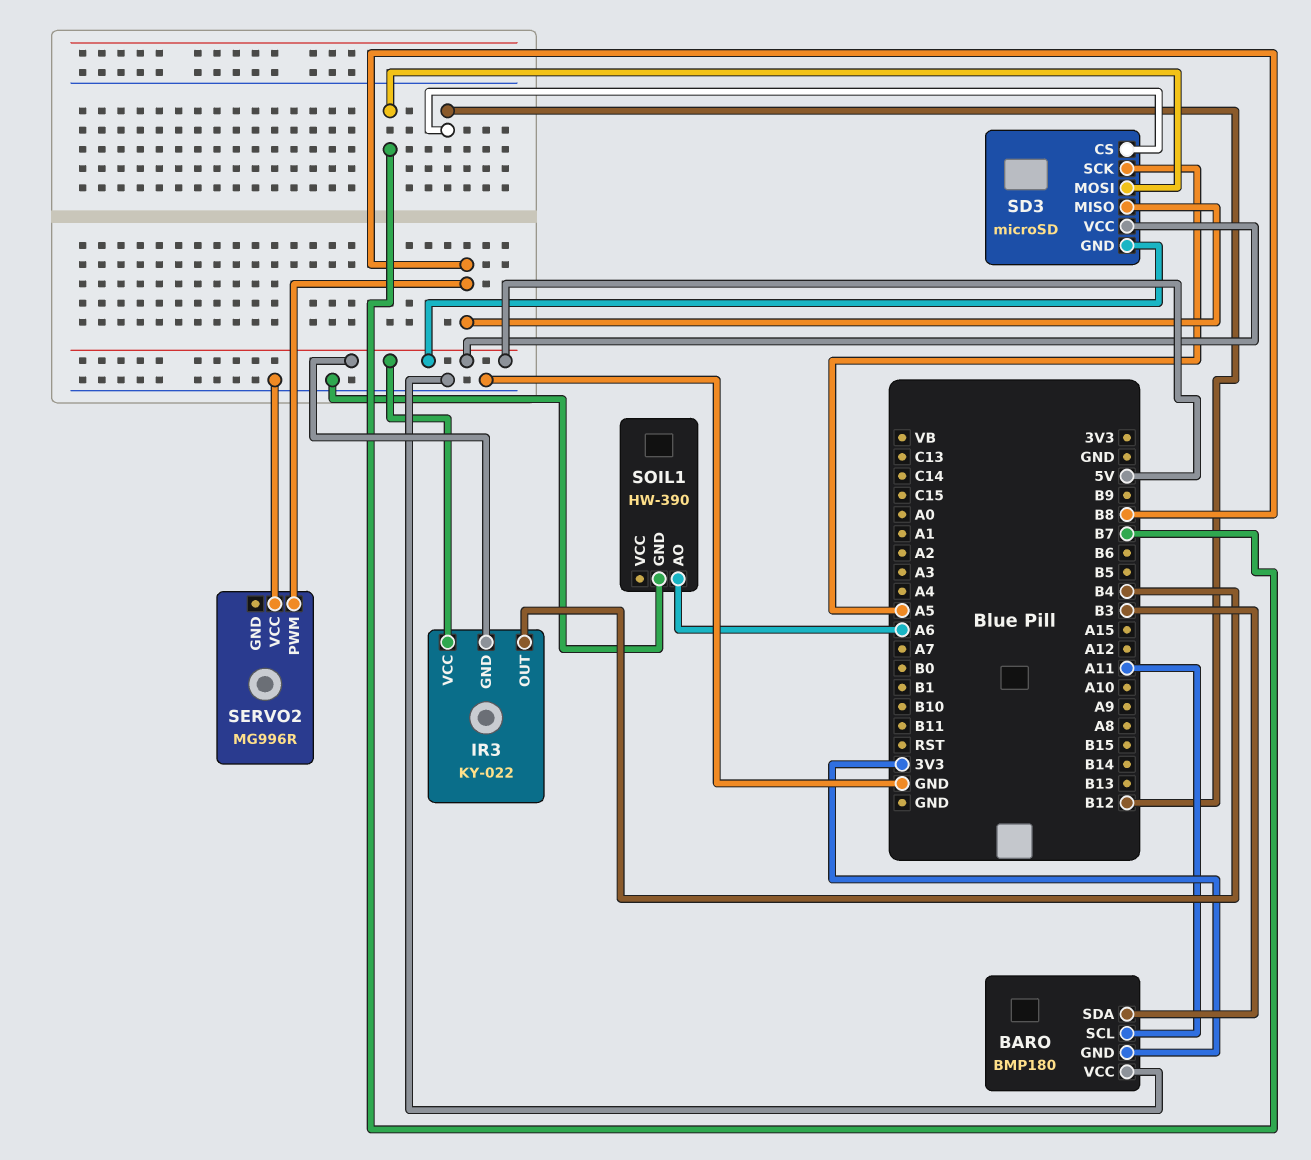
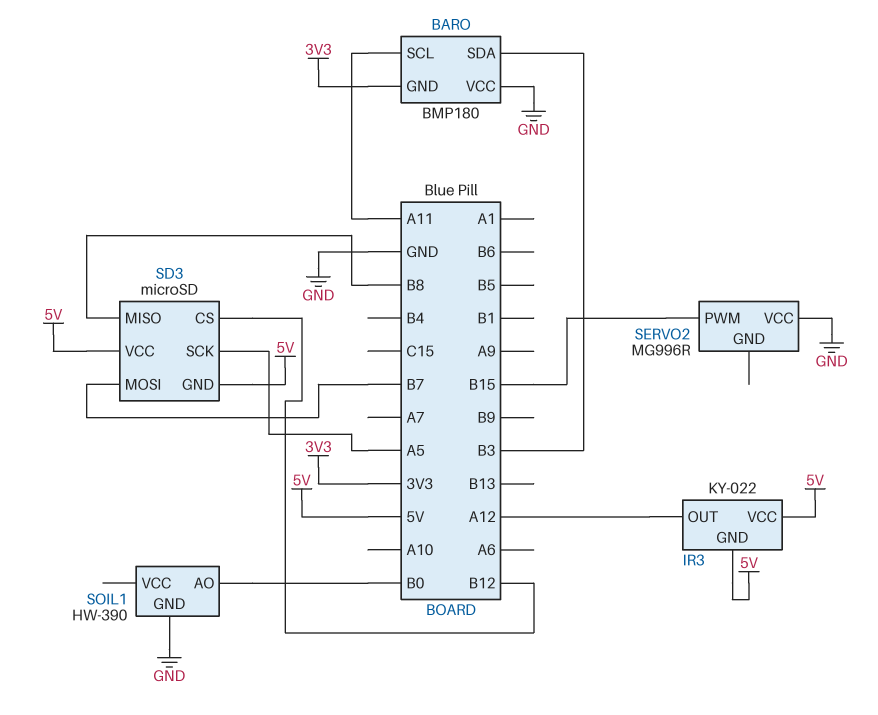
IR3 pin OUT: B4 -> A12
SERVO2 pin PWM: B8 -> B15
SOIL1 pin AO: A6 -> B0

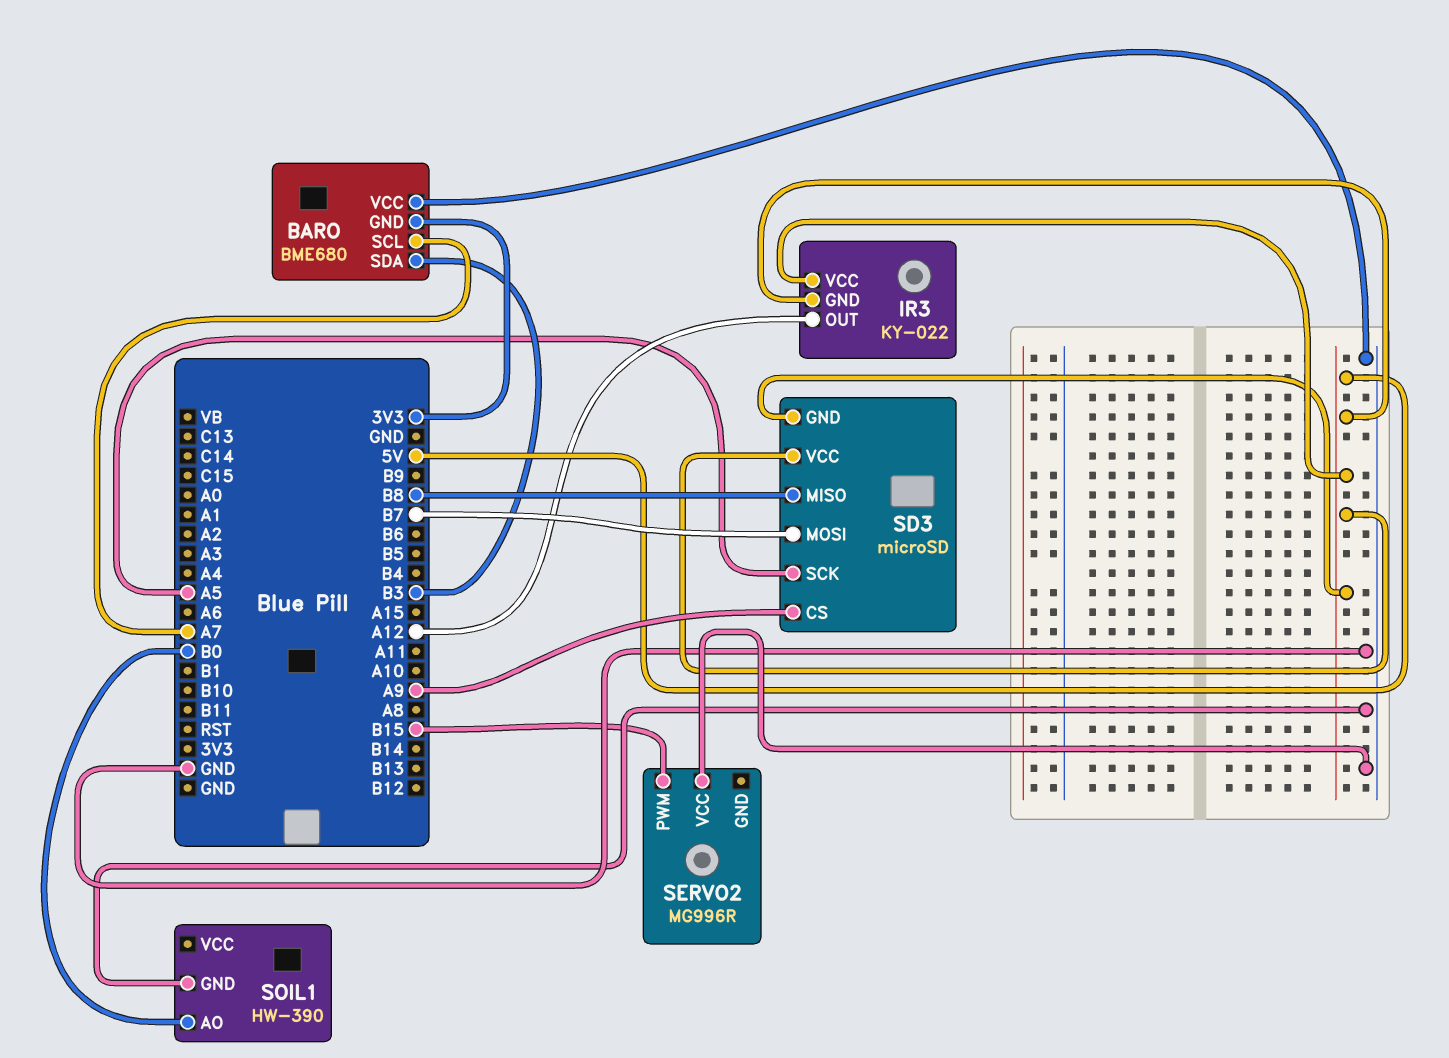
BARO: BMP180 -> BME680
BARO pin SCL: A11 -> A7
SD3 pin CS: B12 -> A9

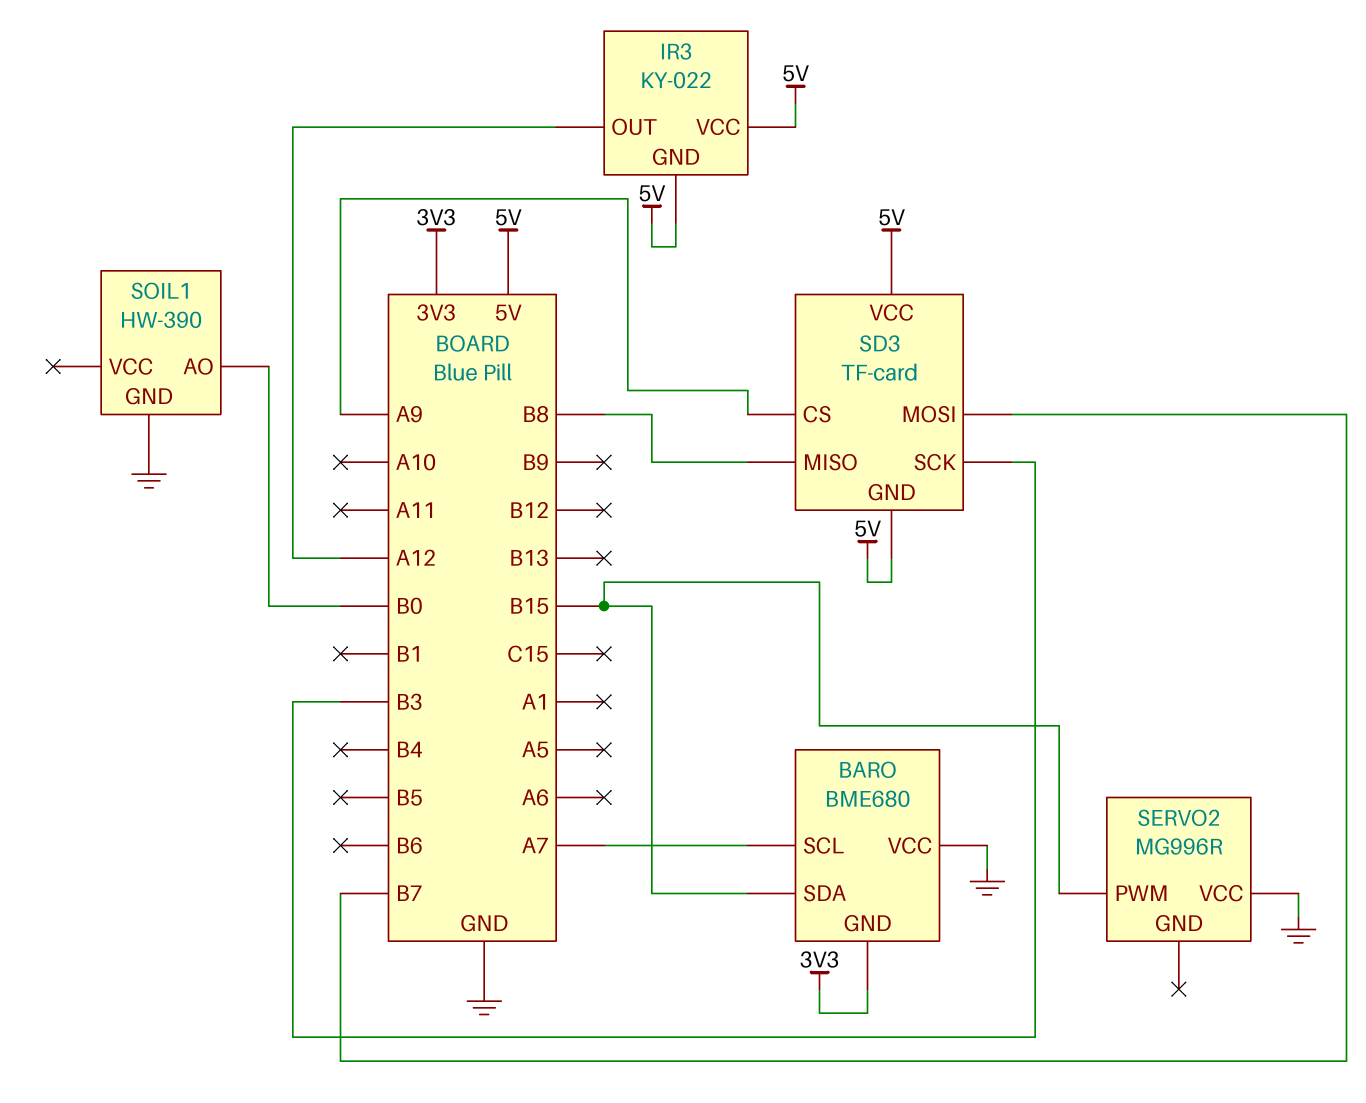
BARO pin SDA: B3 -> B15
SD3: microSD -> TF-card
SD3 pin SCK: A5 -> B3

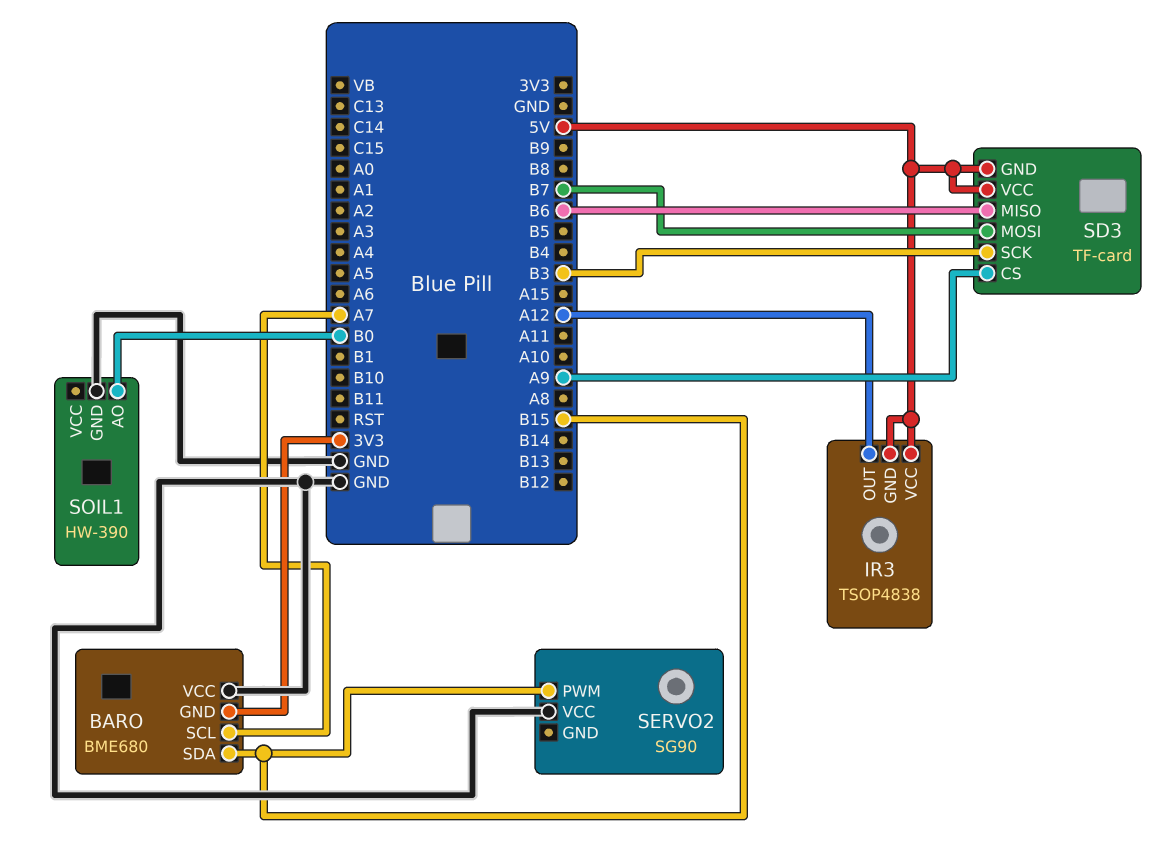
IR3: KY-022 -> TSOP4838
SD3 pin MISO: B8 -> B6
SERVO2: MG996R -> SG90

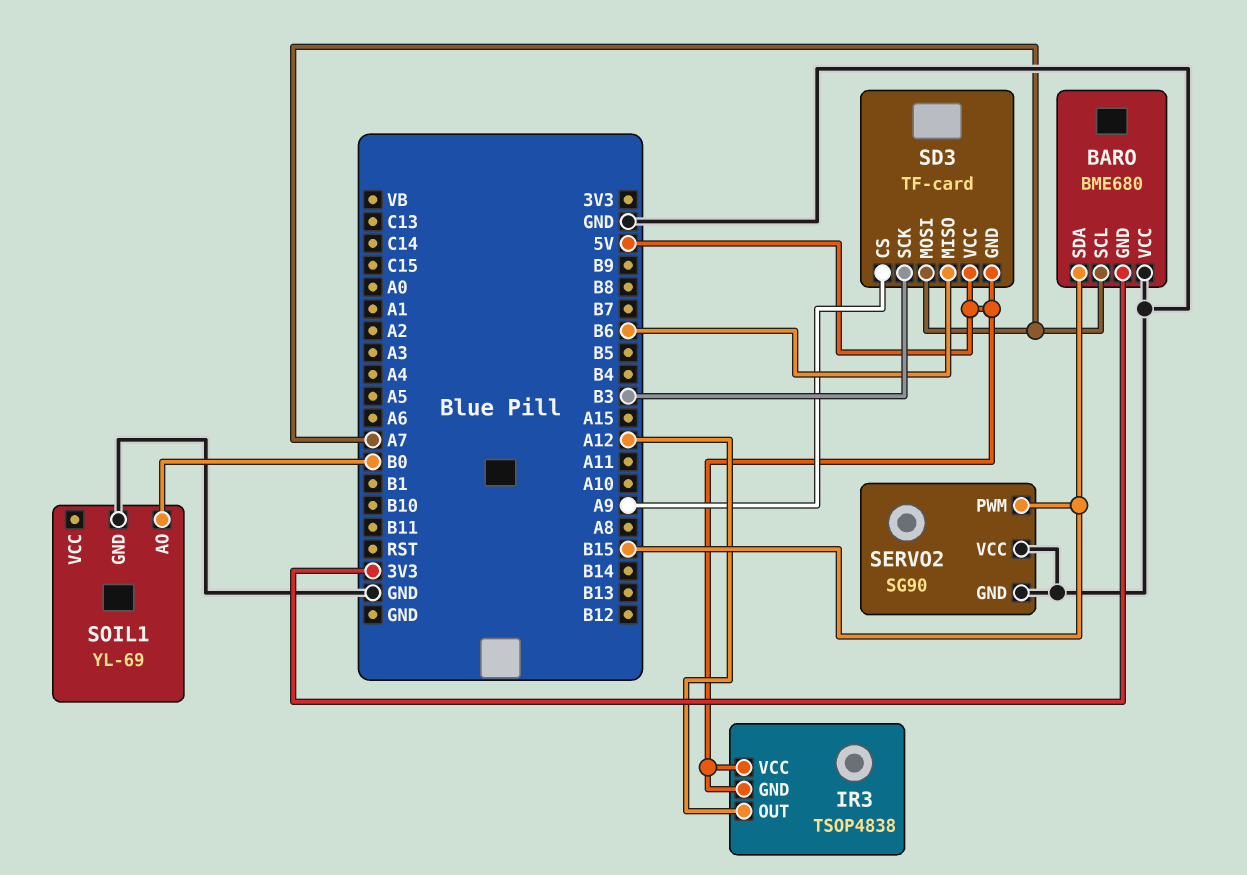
SD3 pin MOSI: B7 -> A7
SERVO2 pin GND: none -> GND
SOIL1: HW-390 -> YL-69

